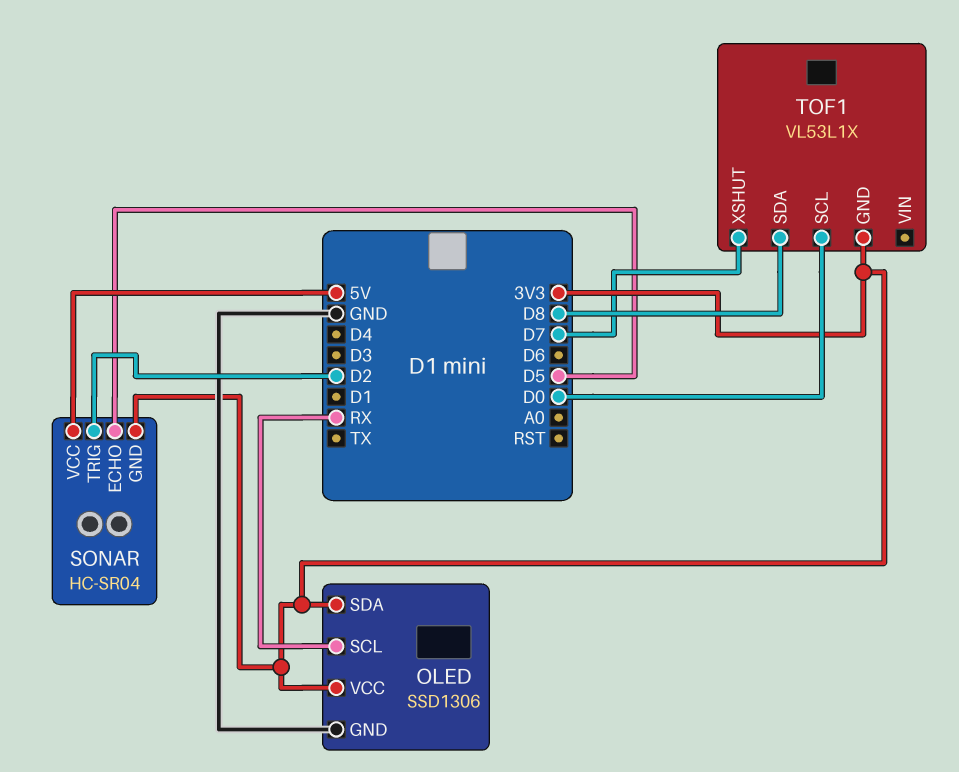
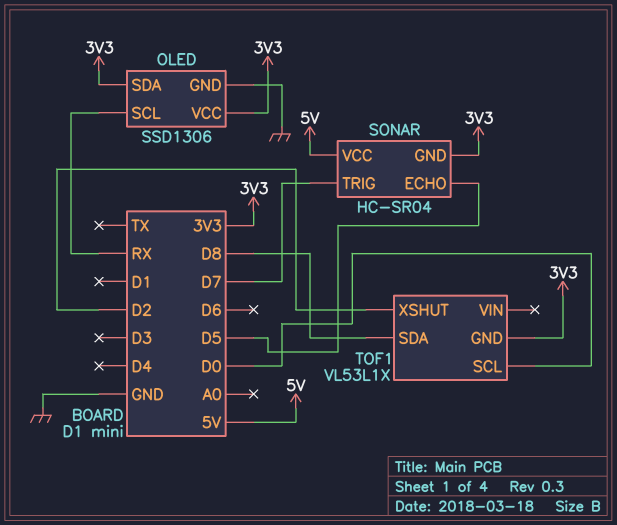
SONAR pin TRIG: D2 -> D7
TOF1 pin XSHUT: D7 -> D2

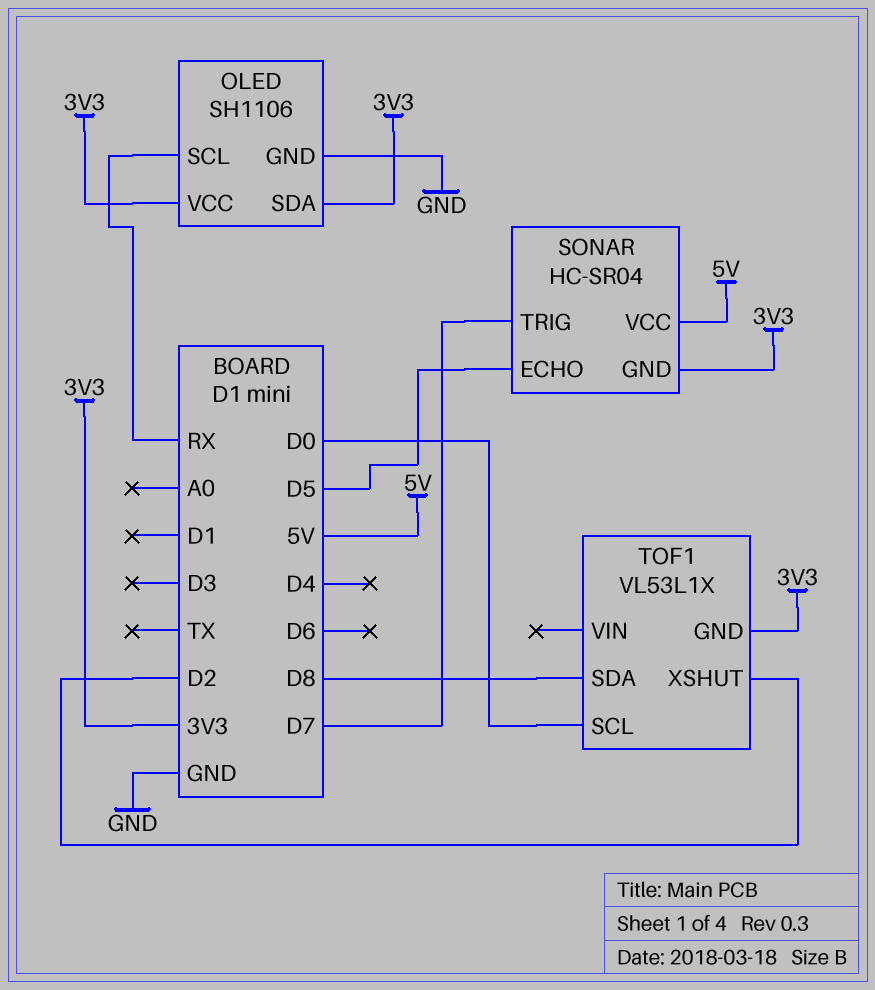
OLED: SSD1306 -> SH1106

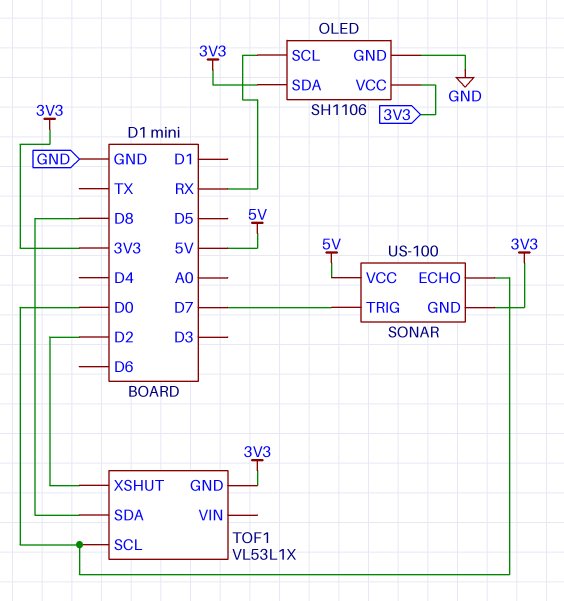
SONAR: HC-SR04 -> US-100
SONAR pin ECHO: D5 -> D0

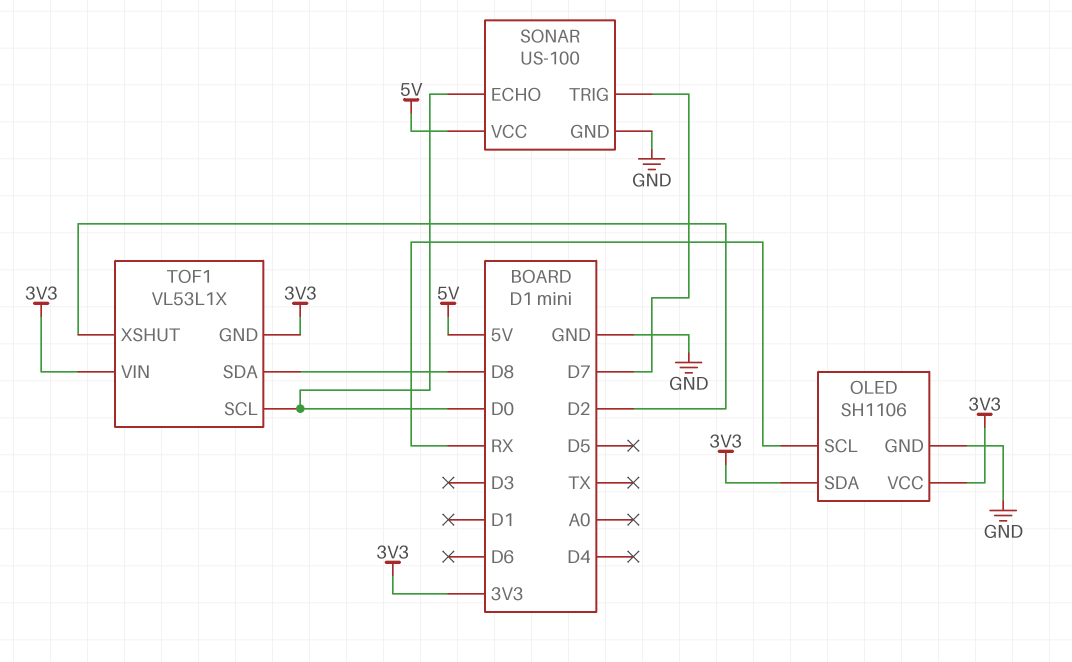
SONAR pin GND: 3V3 -> GND
TOF1 pin VIN: none -> 3V3

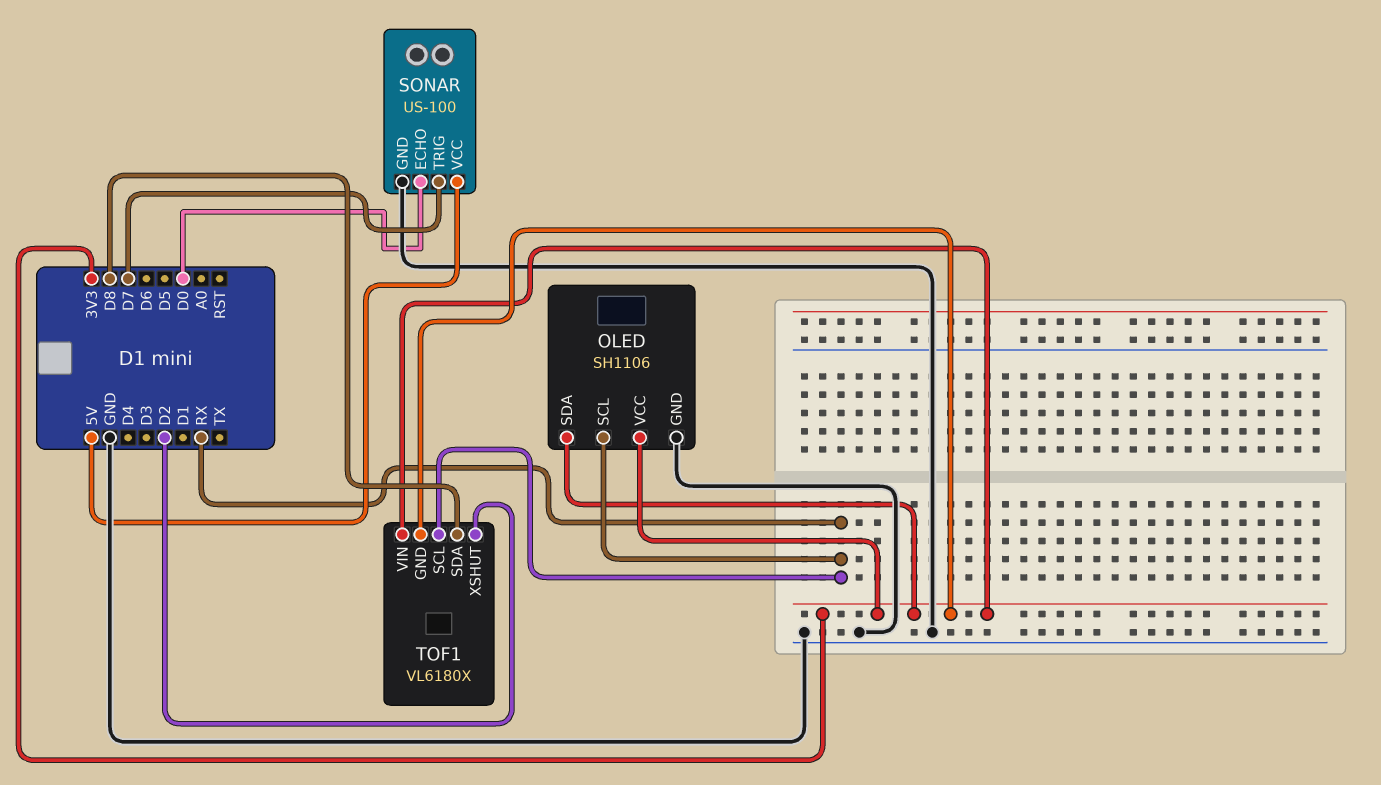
TOF1: VL53L1X -> VL6180X
TOF1 pin SCL: D0 -> RX

